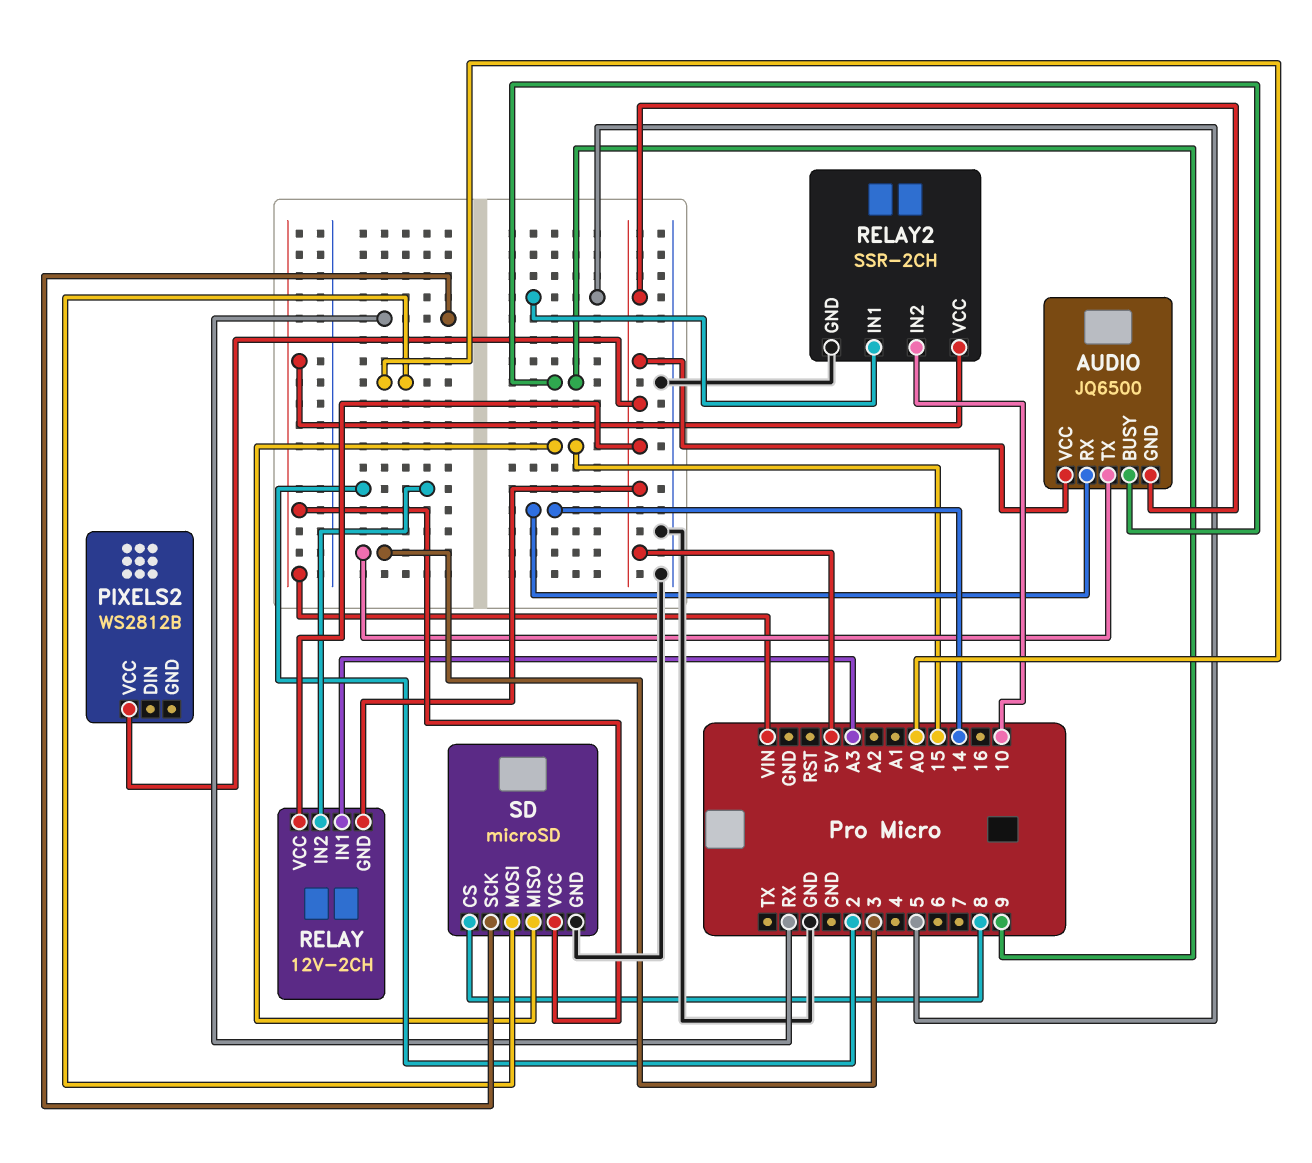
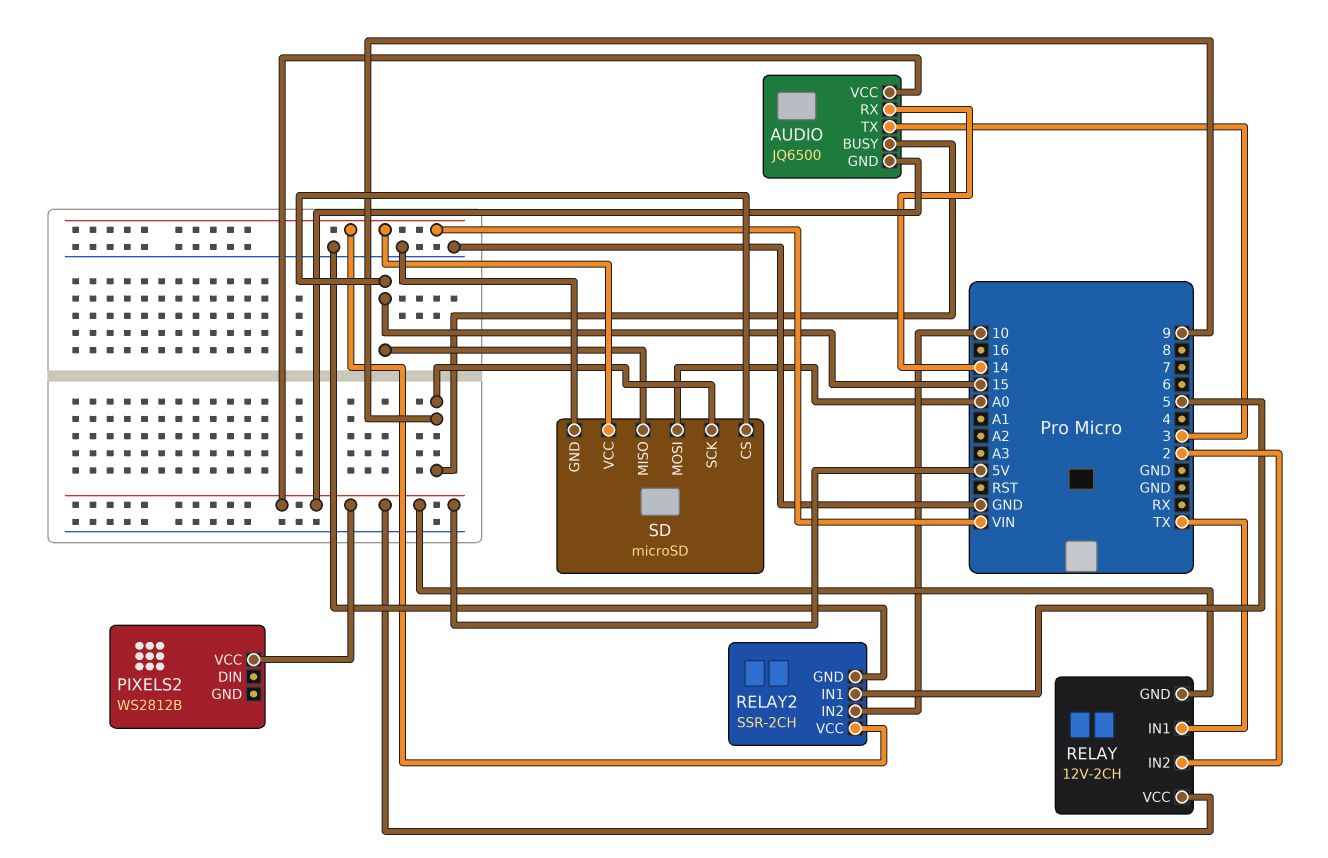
RELAY pin IN1: A3 -> TX
SD pin CS: 8 -> 15
SD pin SCK: RX -> 9

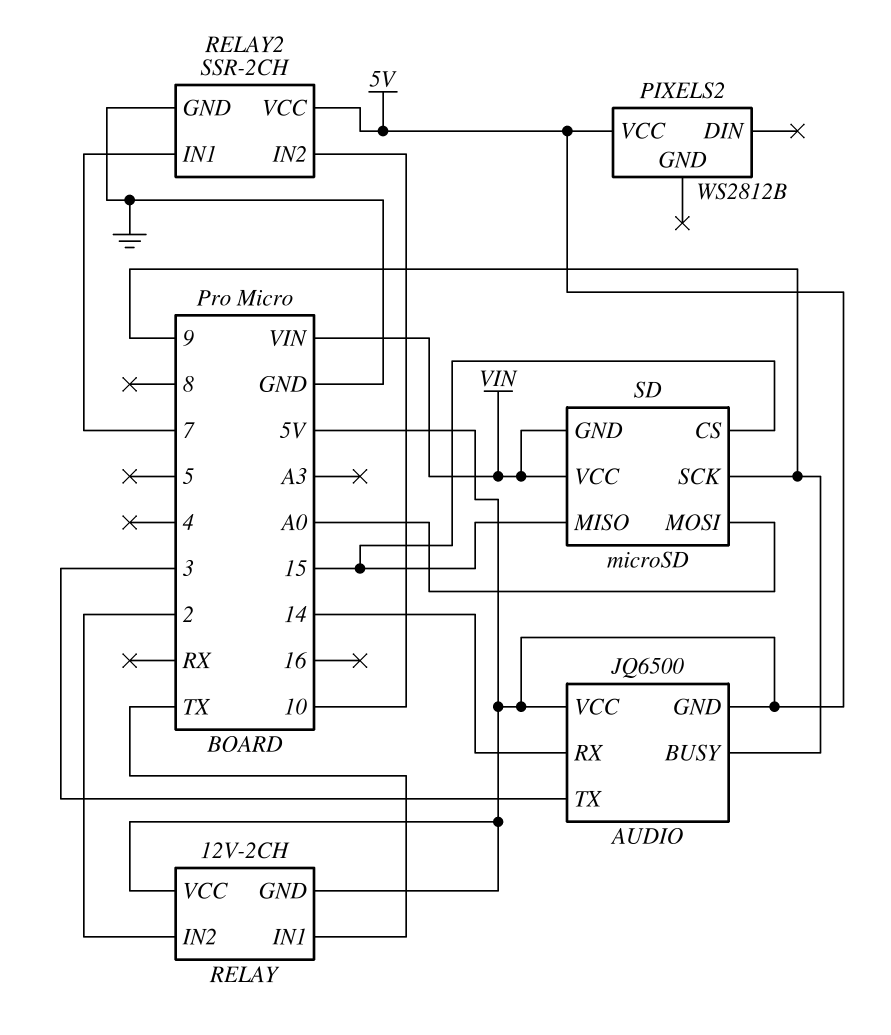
RELAY2 pin IN1: 5 -> 7
RELAY2 pin VCC: VIN -> 5V
SD pin GND: GND -> VIN

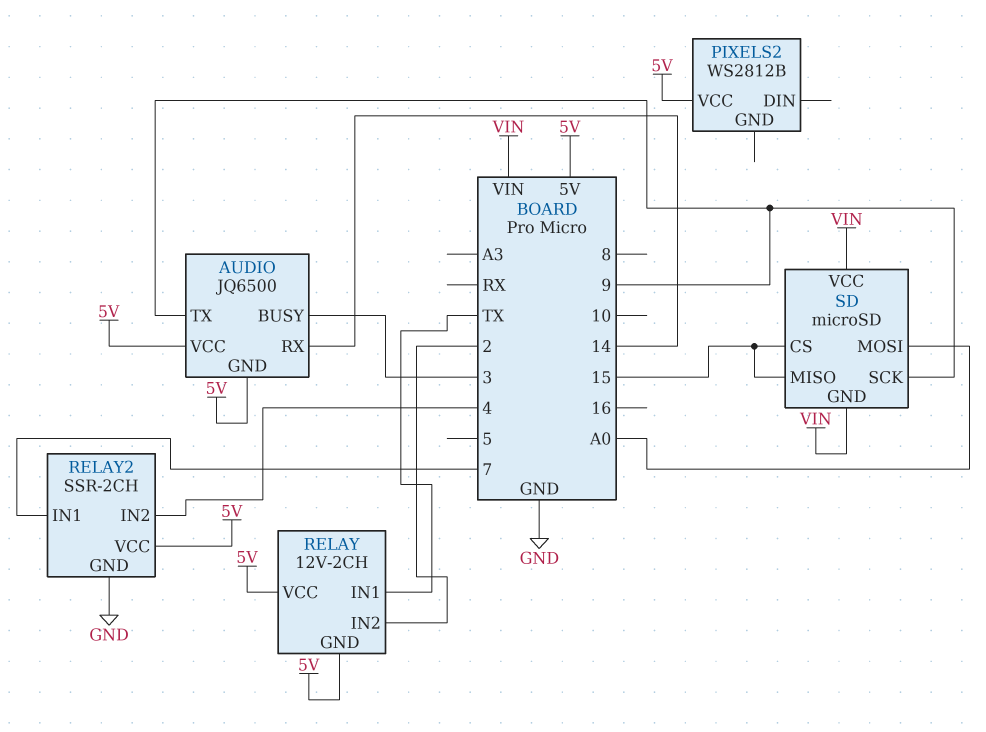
AUDIO pin BUSY: 9 -> 3
AUDIO pin TX: 3 -> 9
RELAY2 pin IN2: 10 -> 4

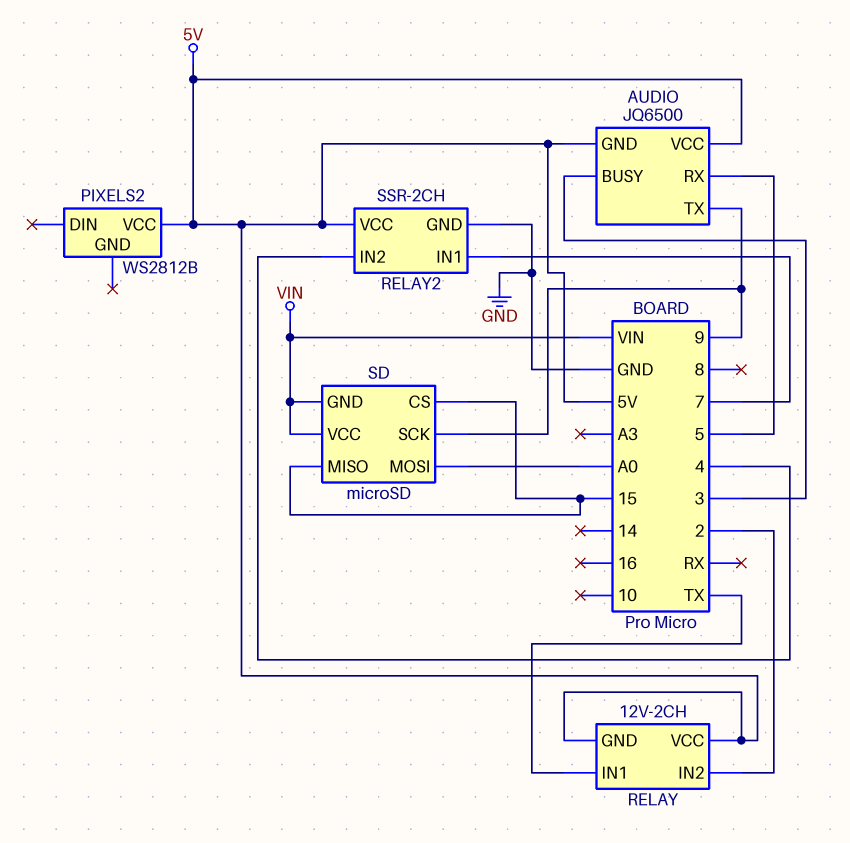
AUDIO pin RX: 14 -> 5

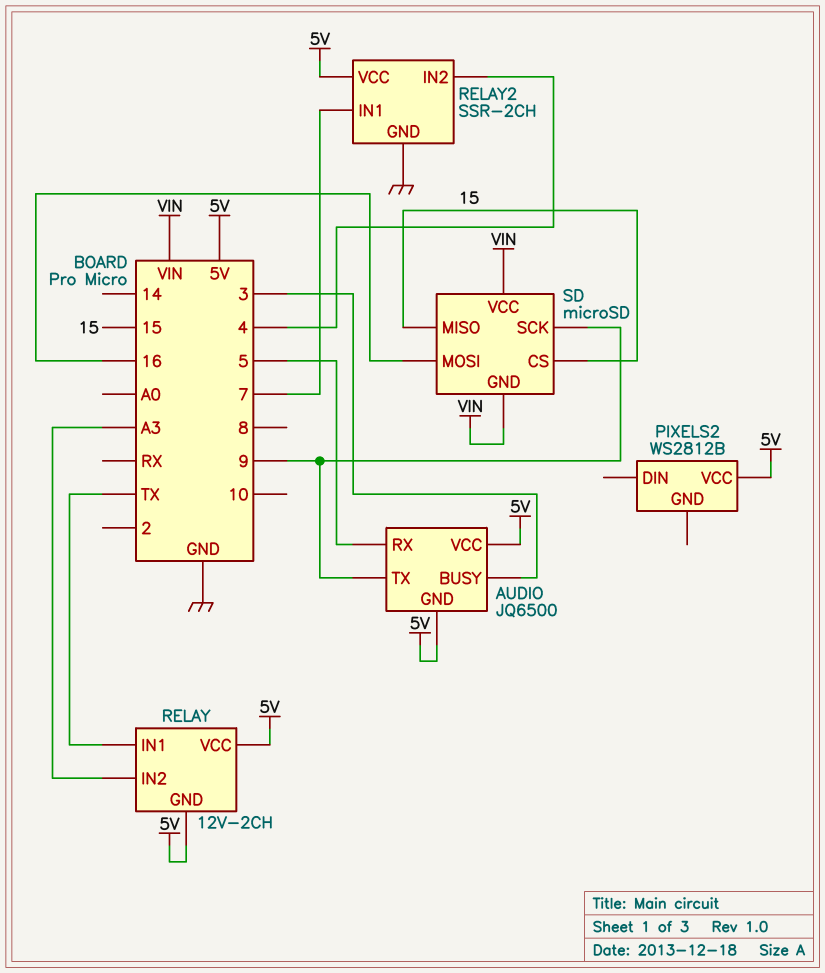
RELAY pin IN2: 2 -> A3
SD pin MOSI: A0 -> 16

